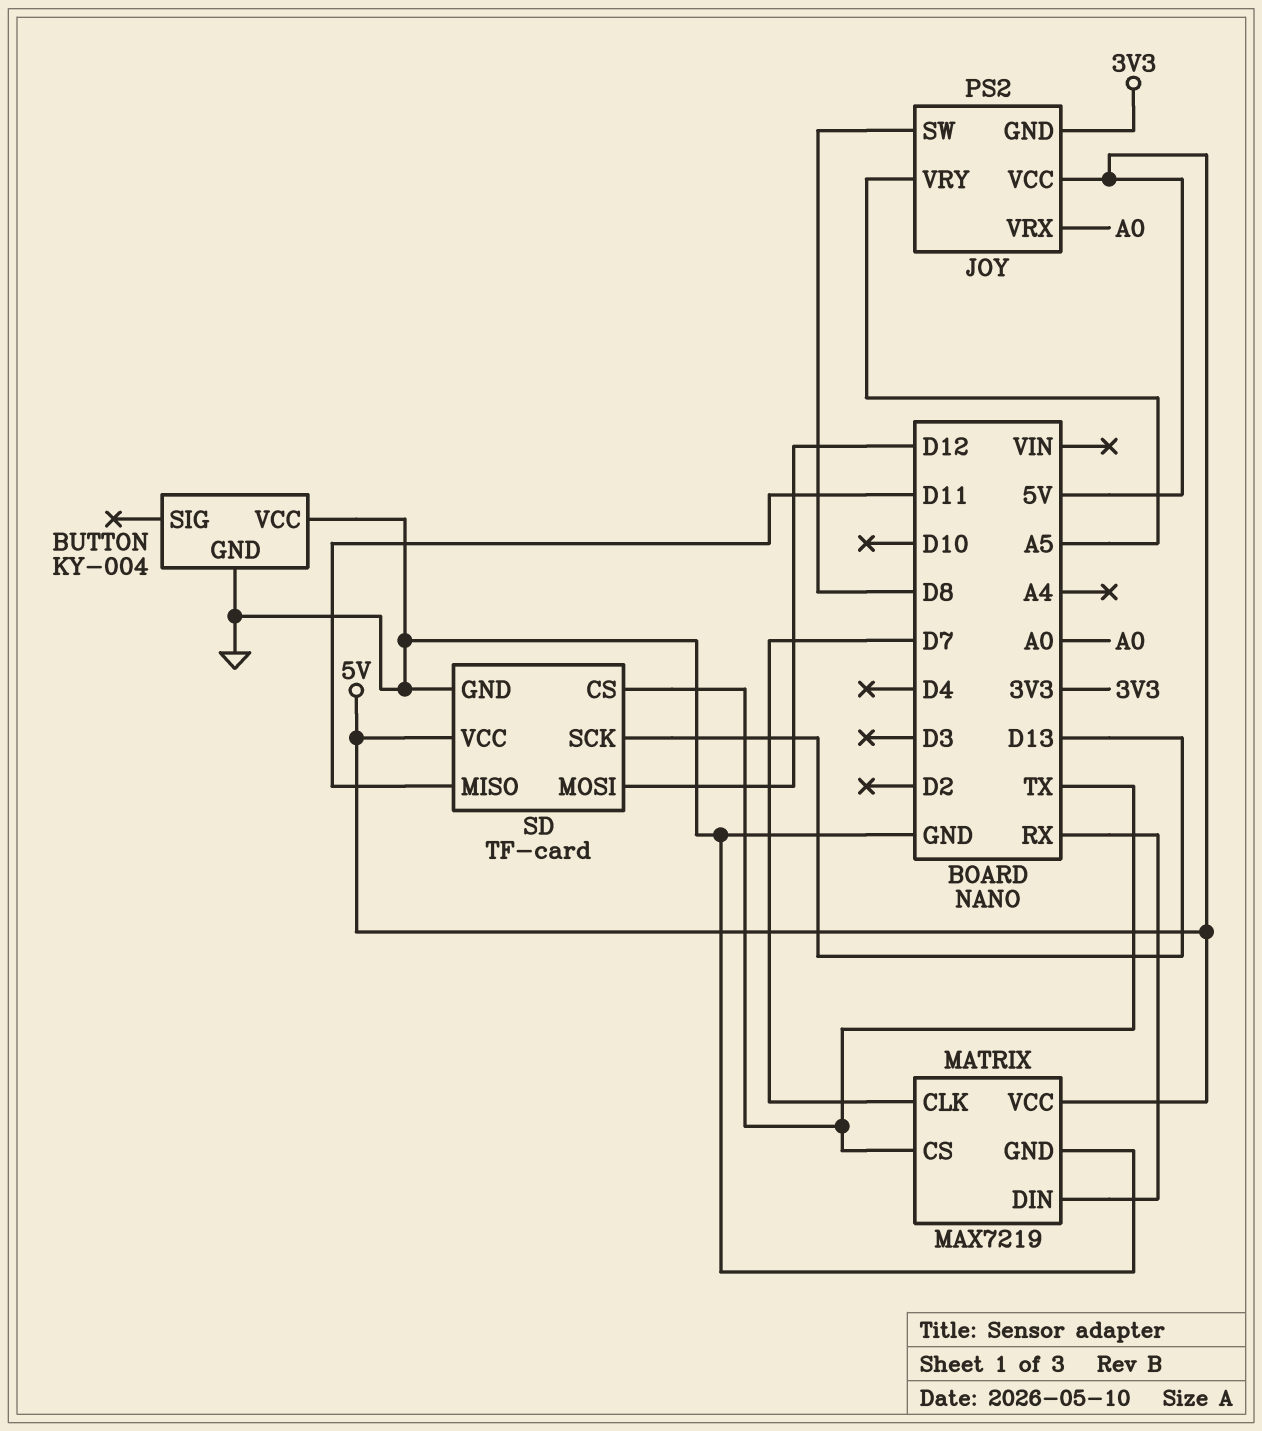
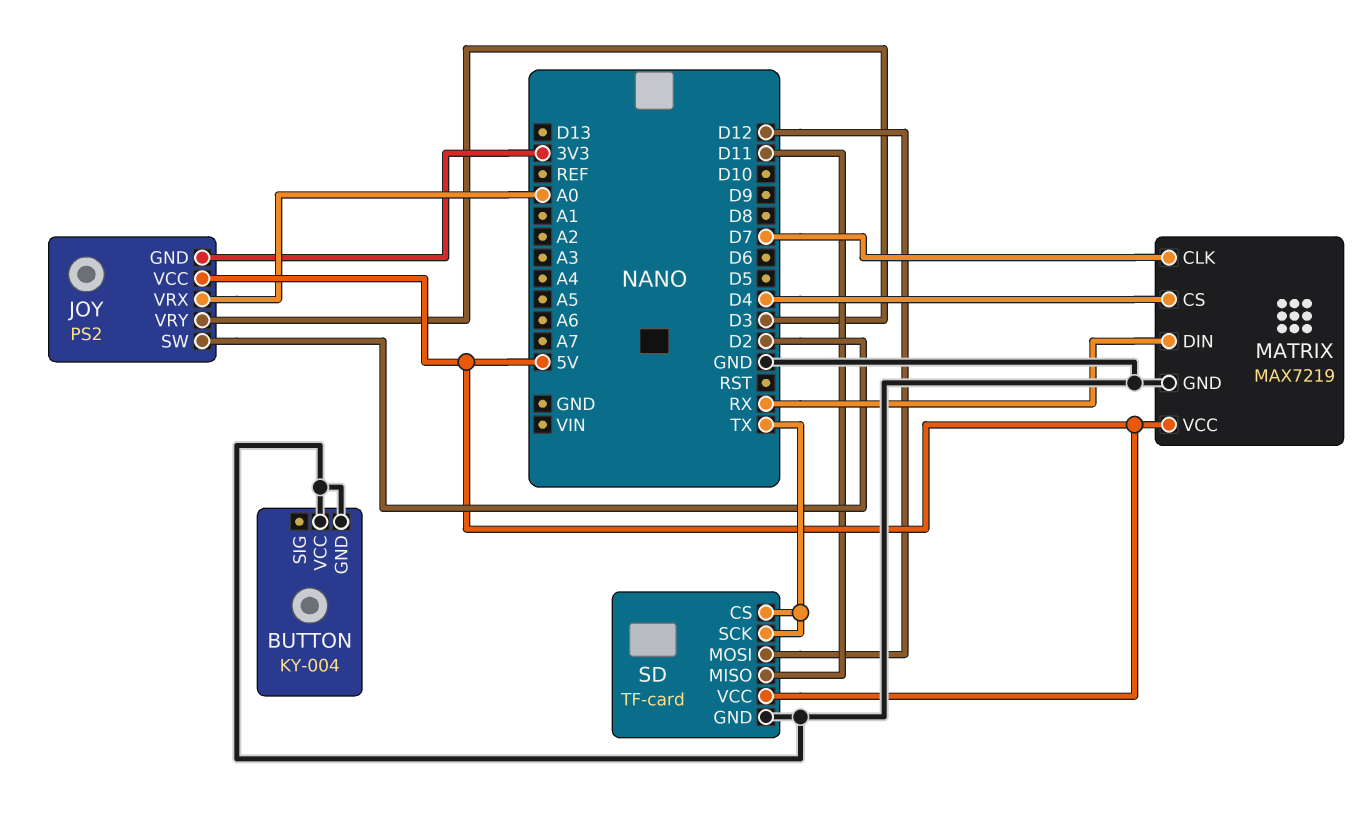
JOY pin SW: D8 -> D2
JOY pin VRY: A5 -> D3
MATRIX pin CS: TX -> D4
SD pin SCK: D13 -> TX

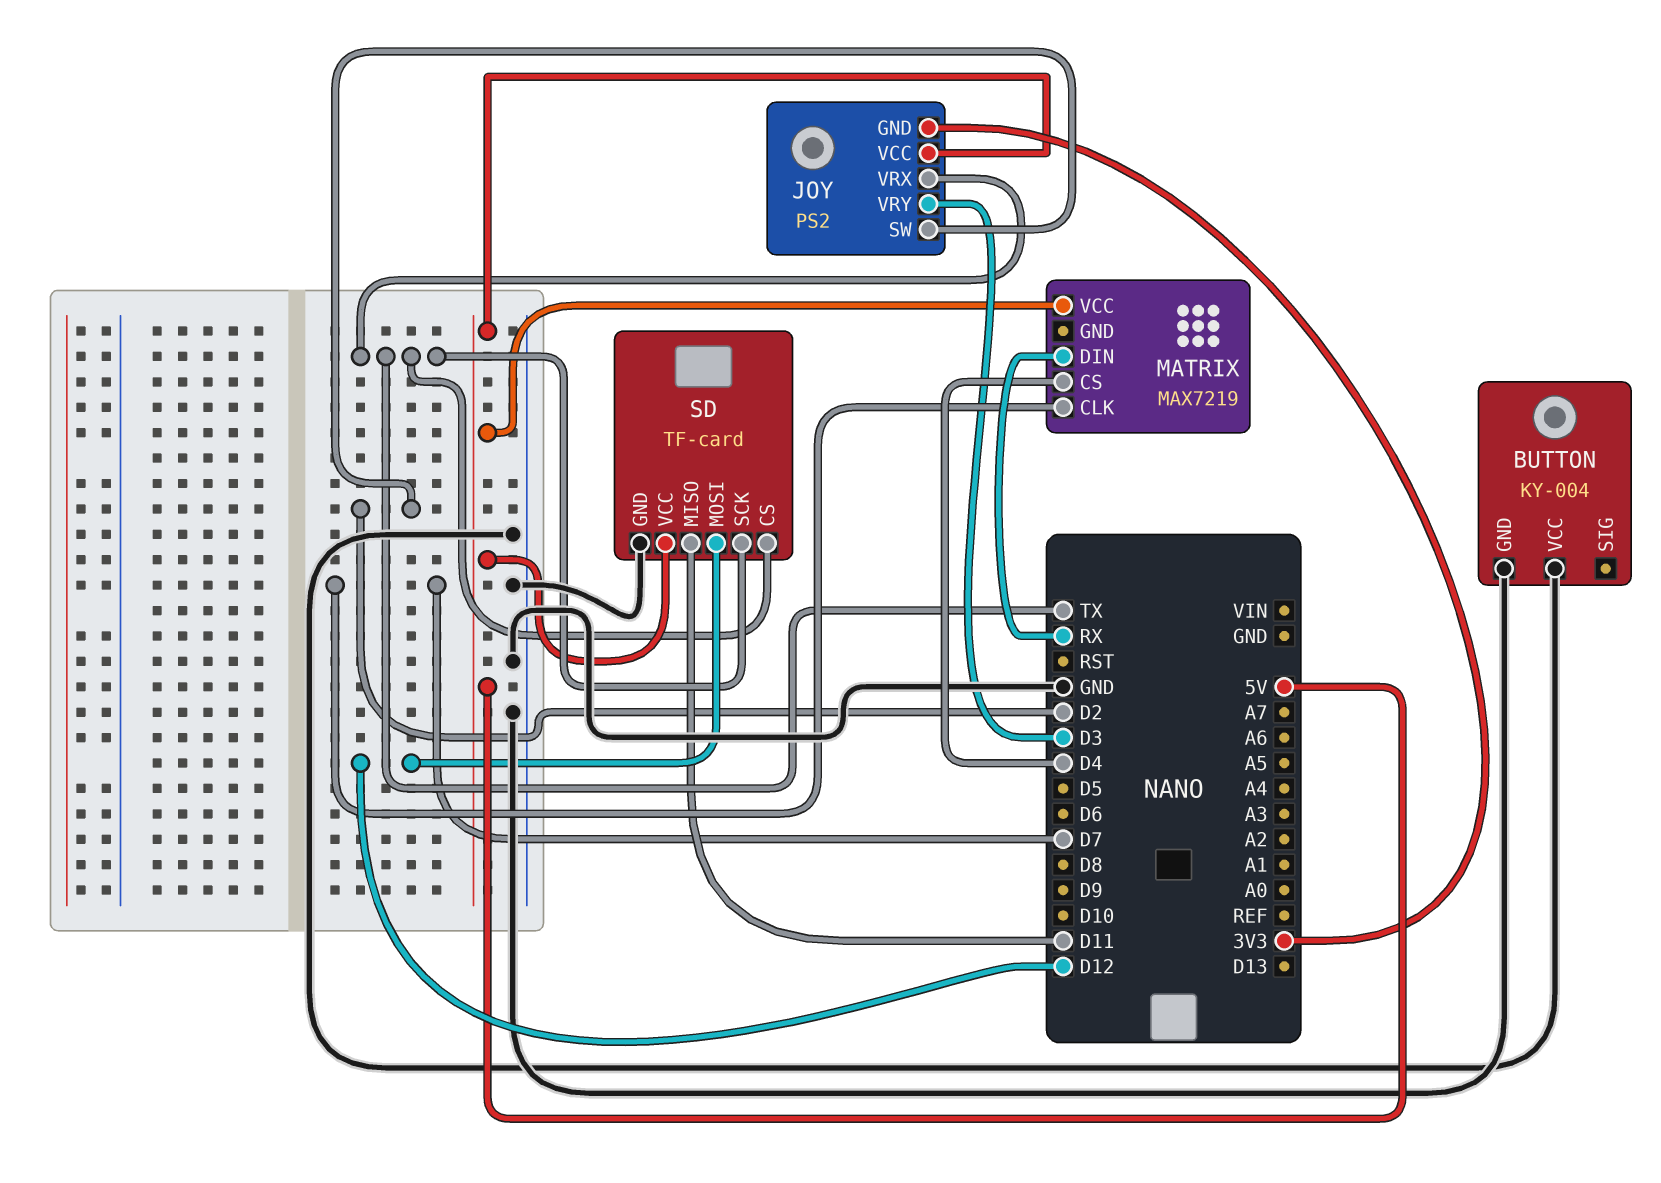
JOY pin VRX: A0 -> TX
MATRIX pin GND: GND -> none

